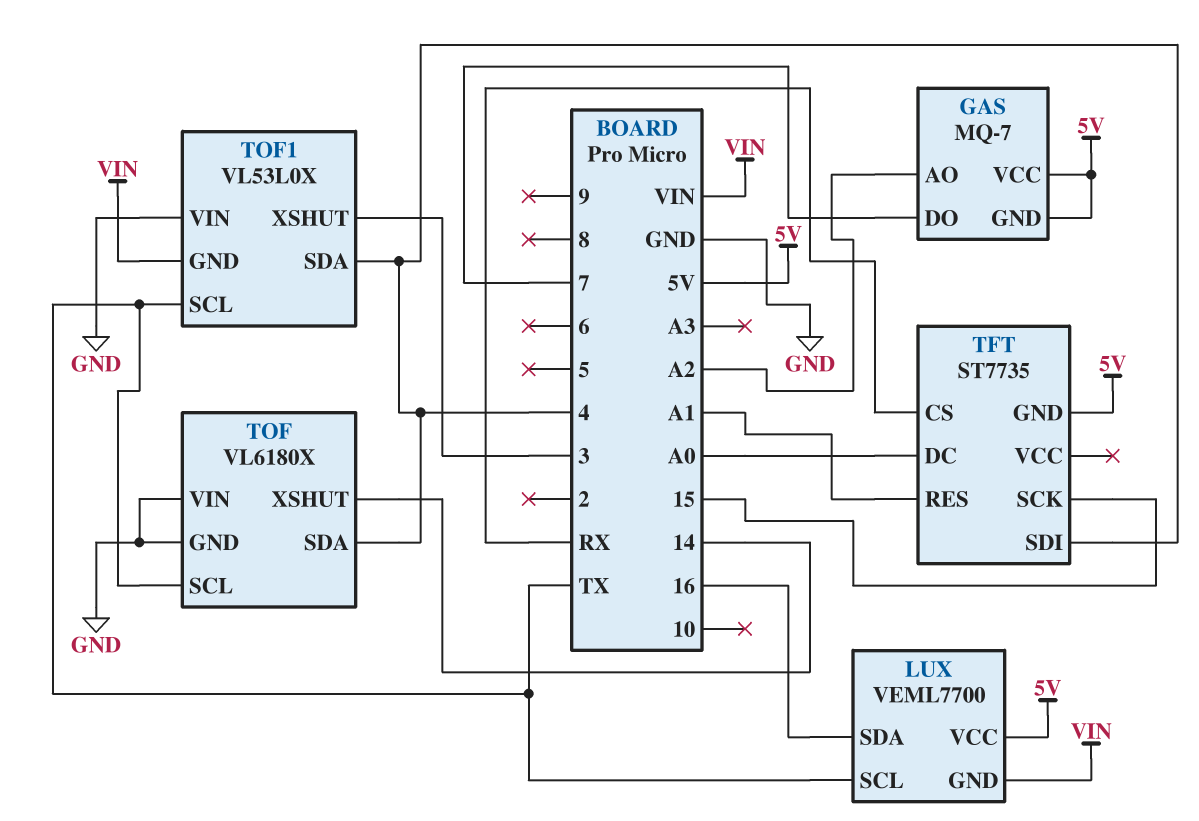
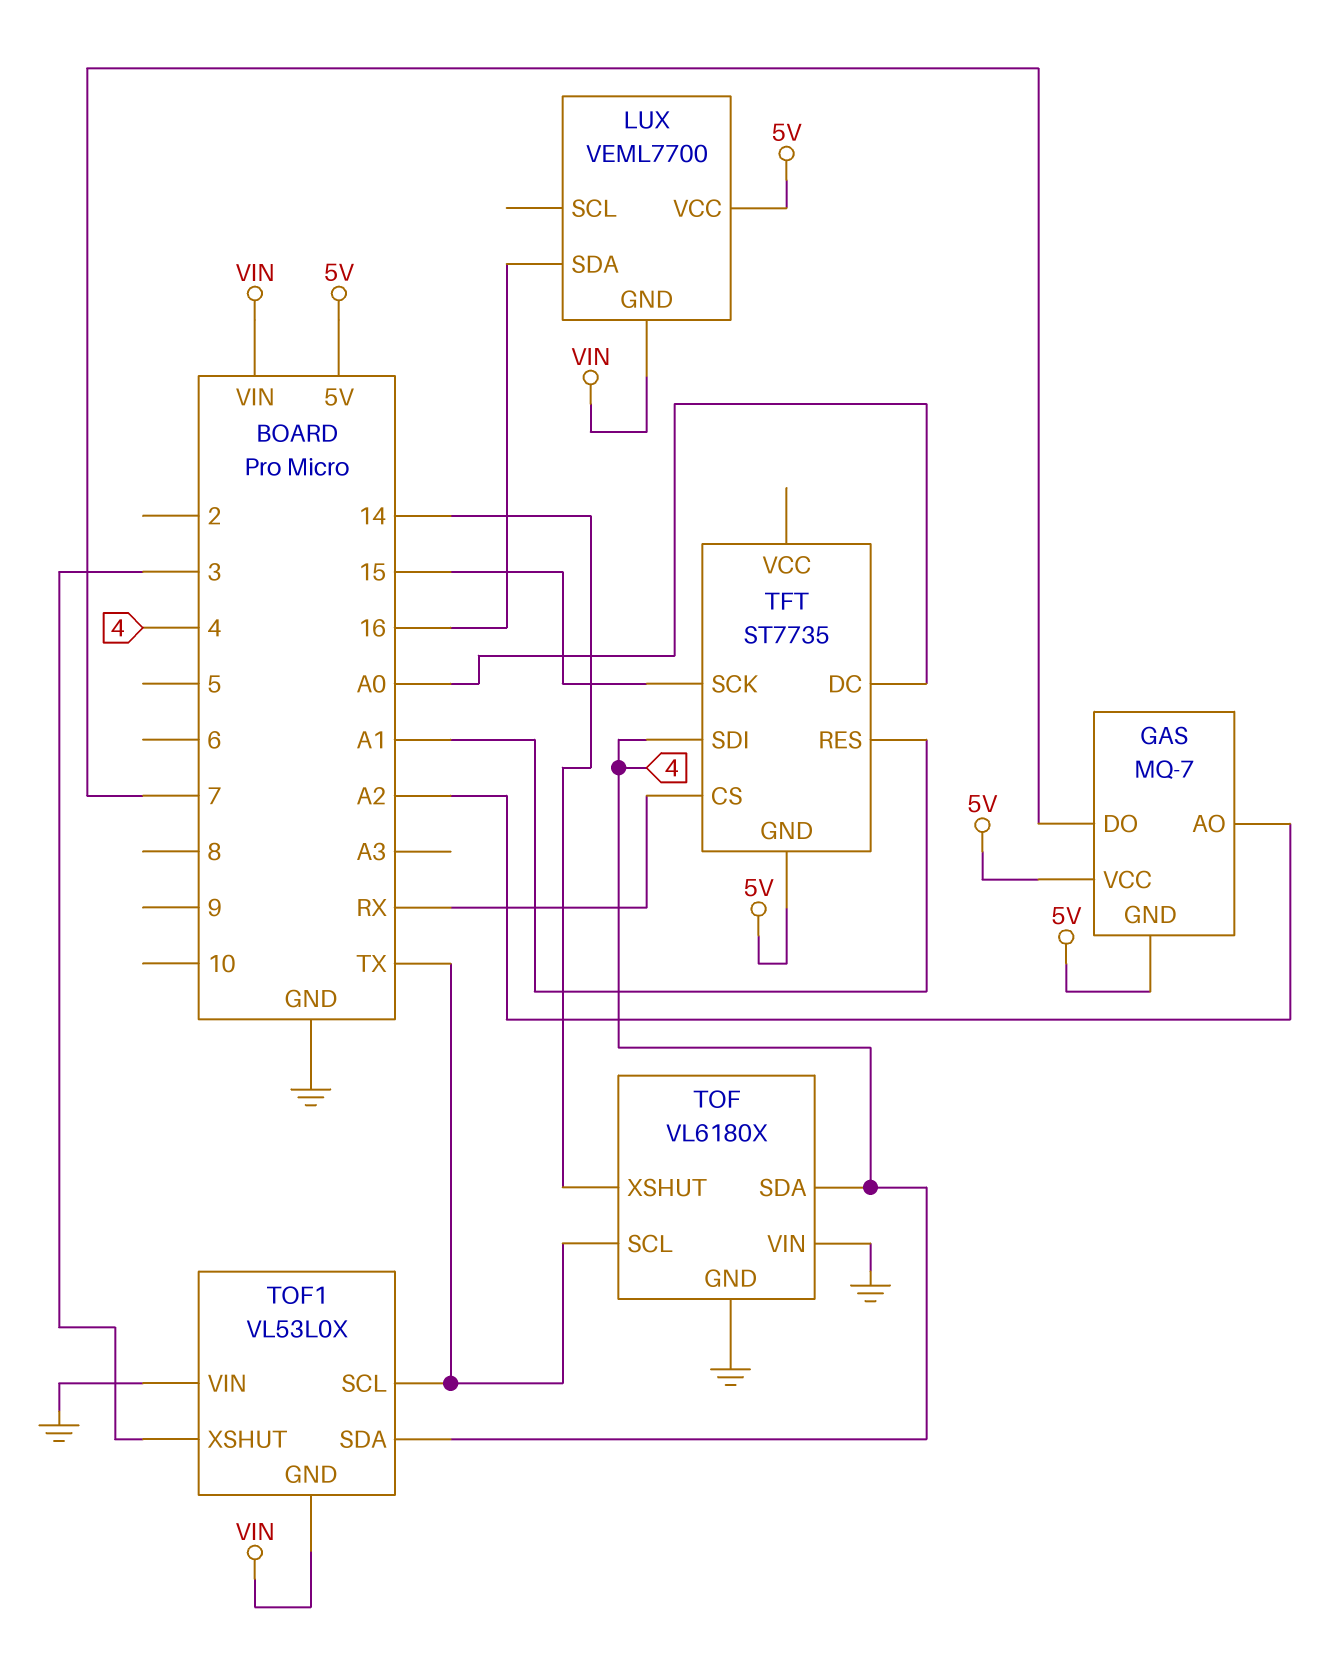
LUX pin SCL: TX -> none

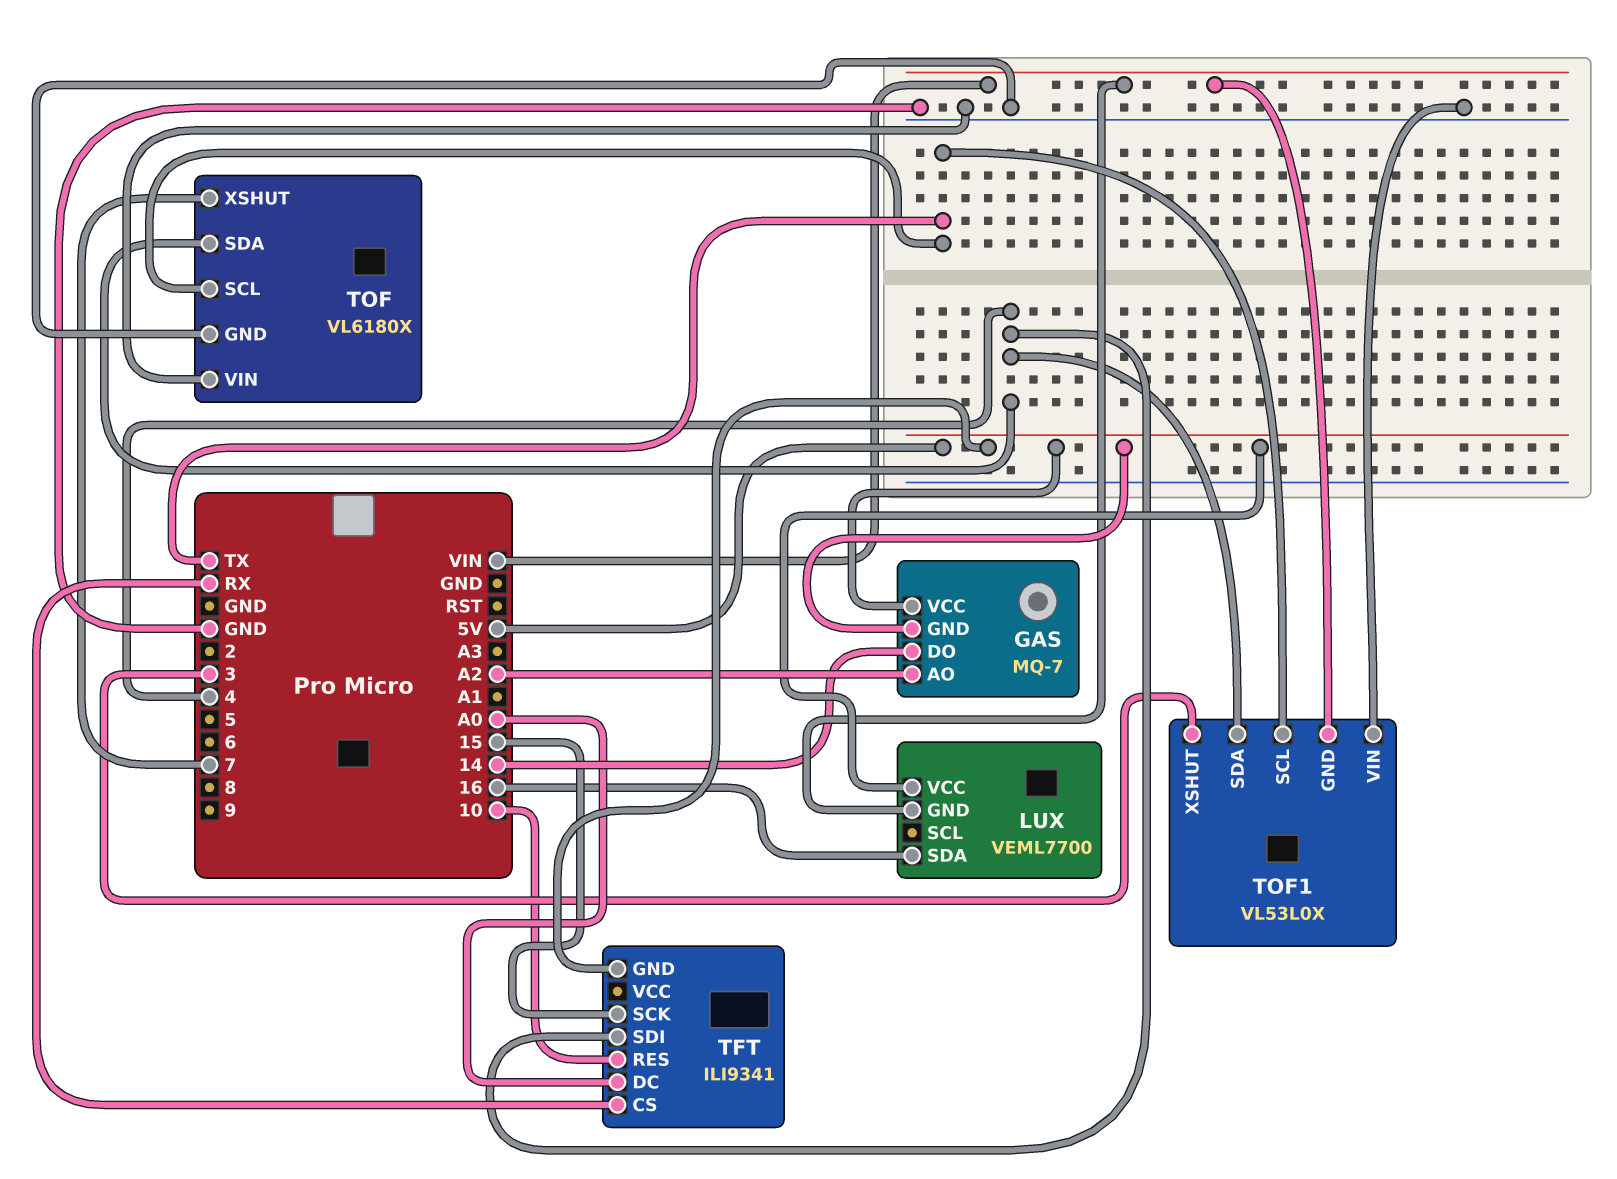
GAS pin DO: 7 -> 14
TFT: ST7735 -> ILI9341
TFT pin RES: A1 -> 10
TOF pin XSHUT: 14 -> 7

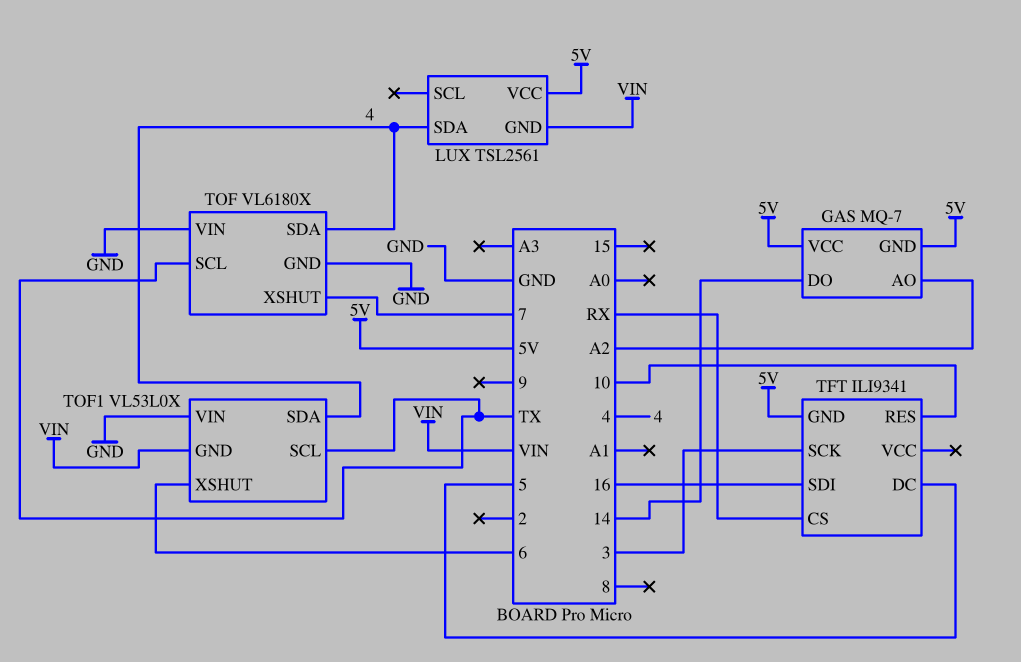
LUX: VEML7700 -> TSL2561
LUX pin SDA: 16 -> 4
TFT pin DC: A0 -> 5
TFT pin SCK: 15 -> 3
TFT pin SDI: 4 -> 16
TOF1 pin XSHUT: 3 -> 6

